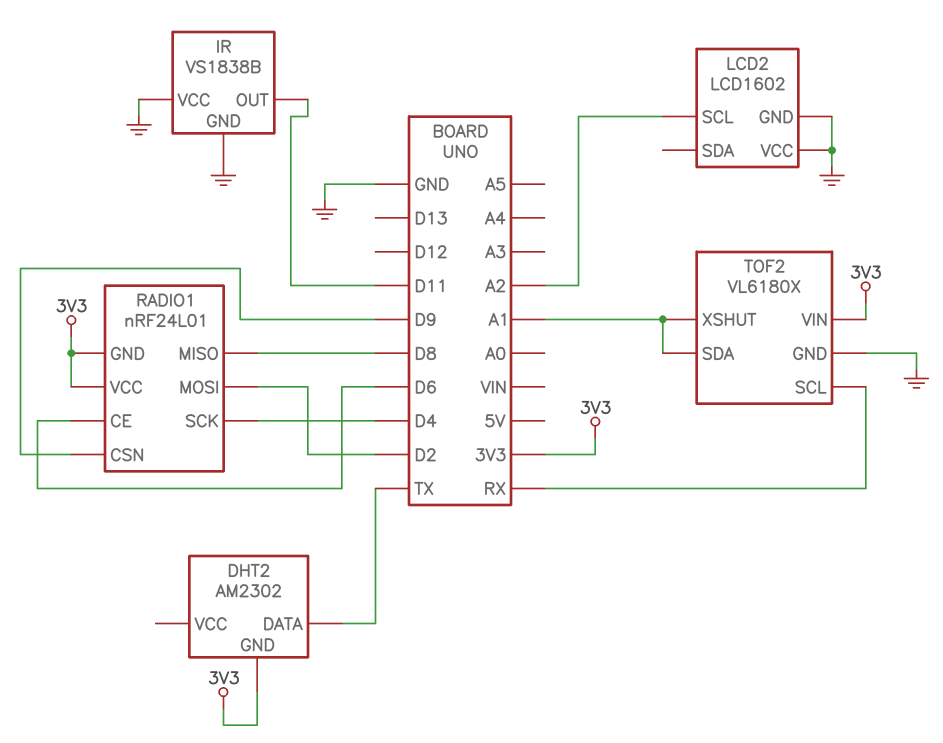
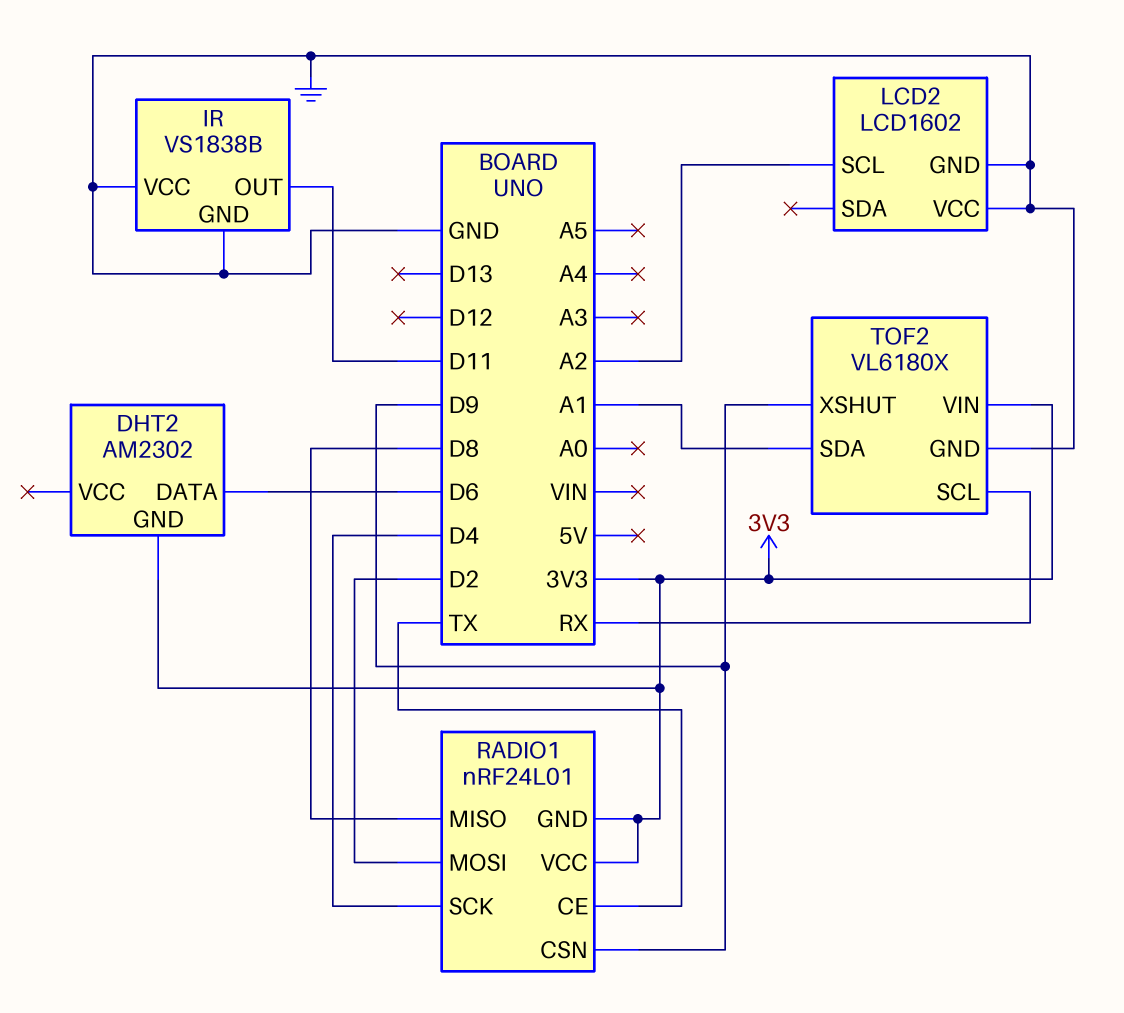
DHT2 pin DATA: TX -> D6
RADIO1 pin CE: D6 -> TX
TOF2 pin XSHUT: A1 -> D9

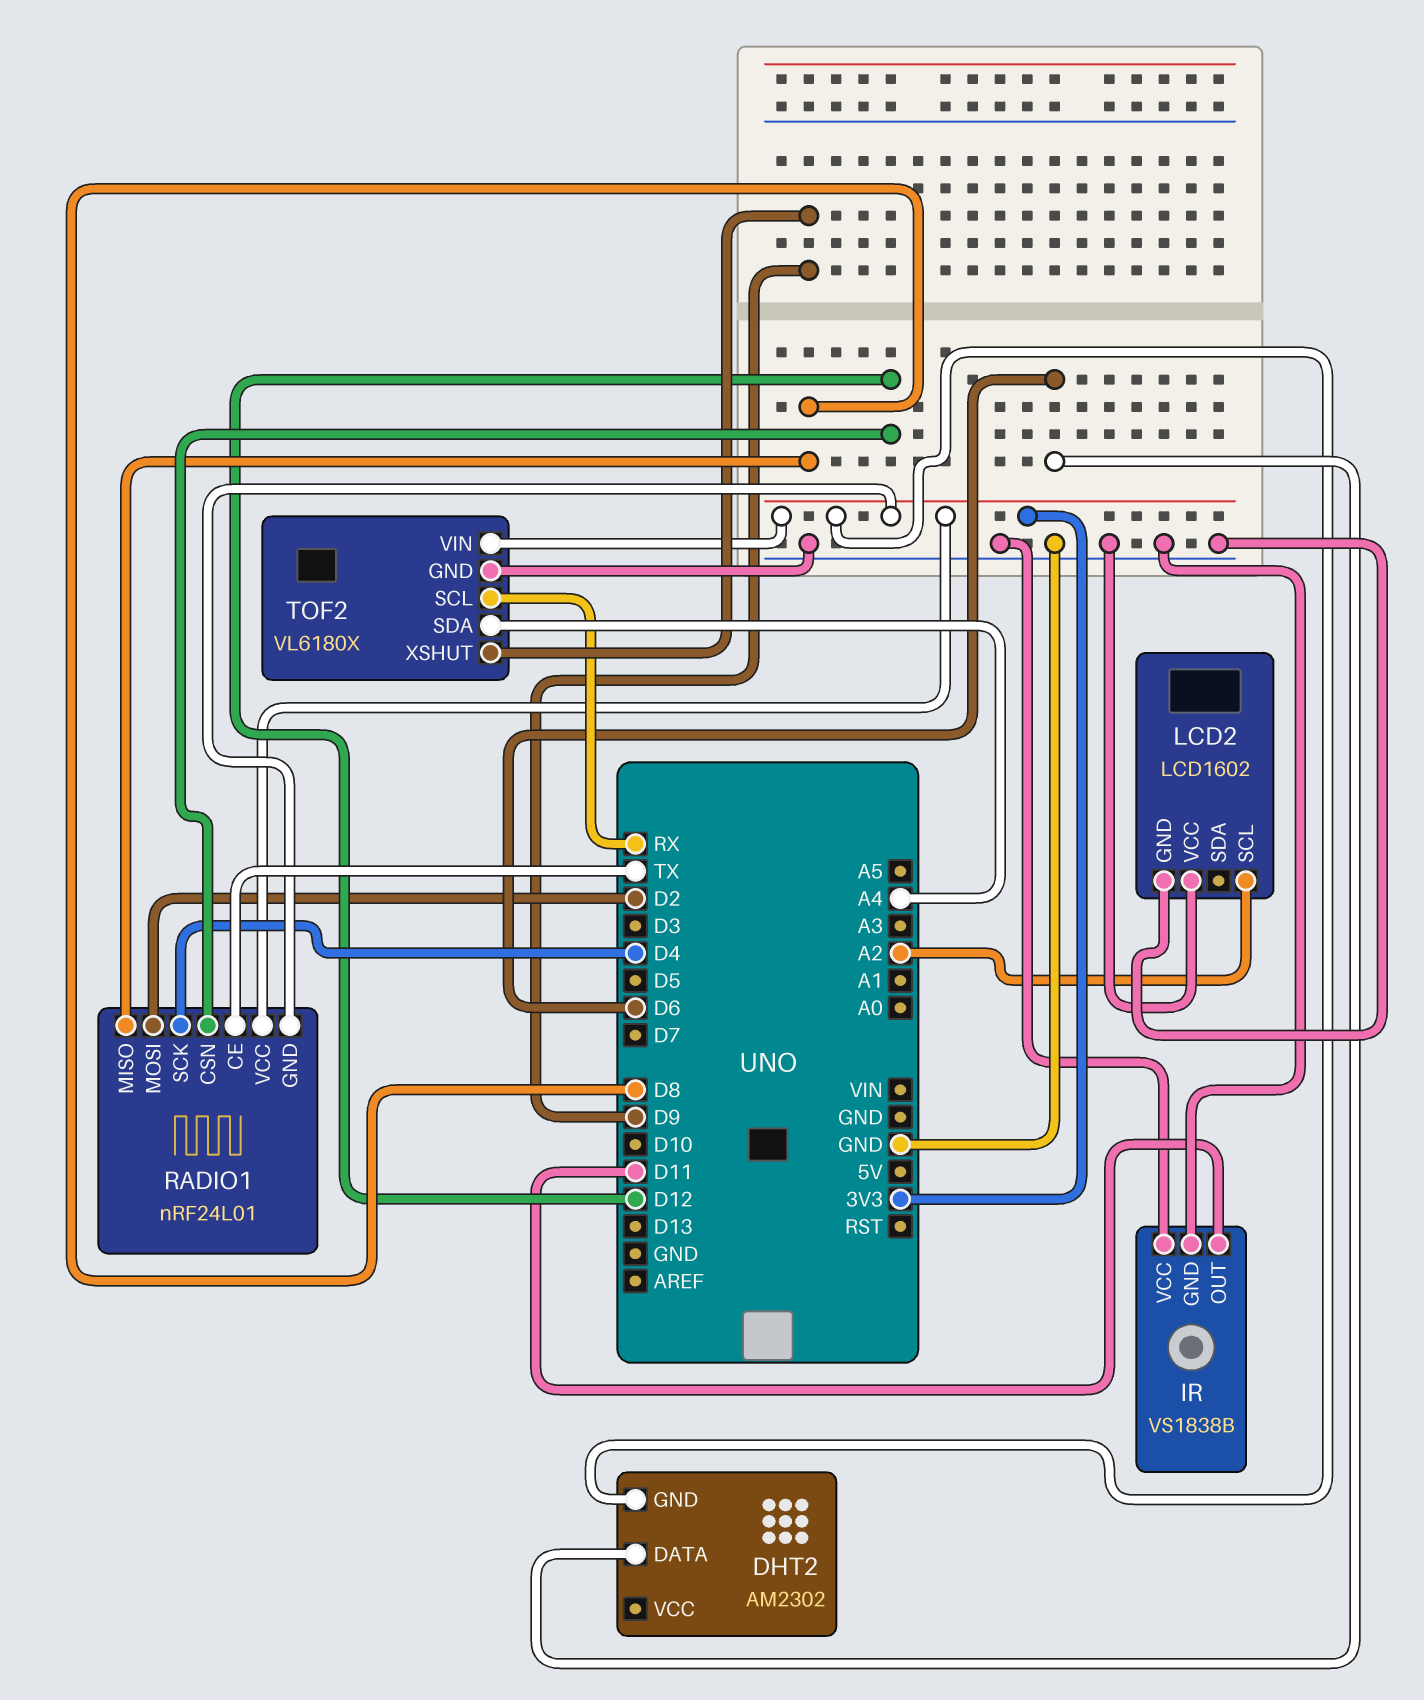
RADIO1 pin CSN: D9 -> D12
TOF2 pin SDA: A1 -> A4

